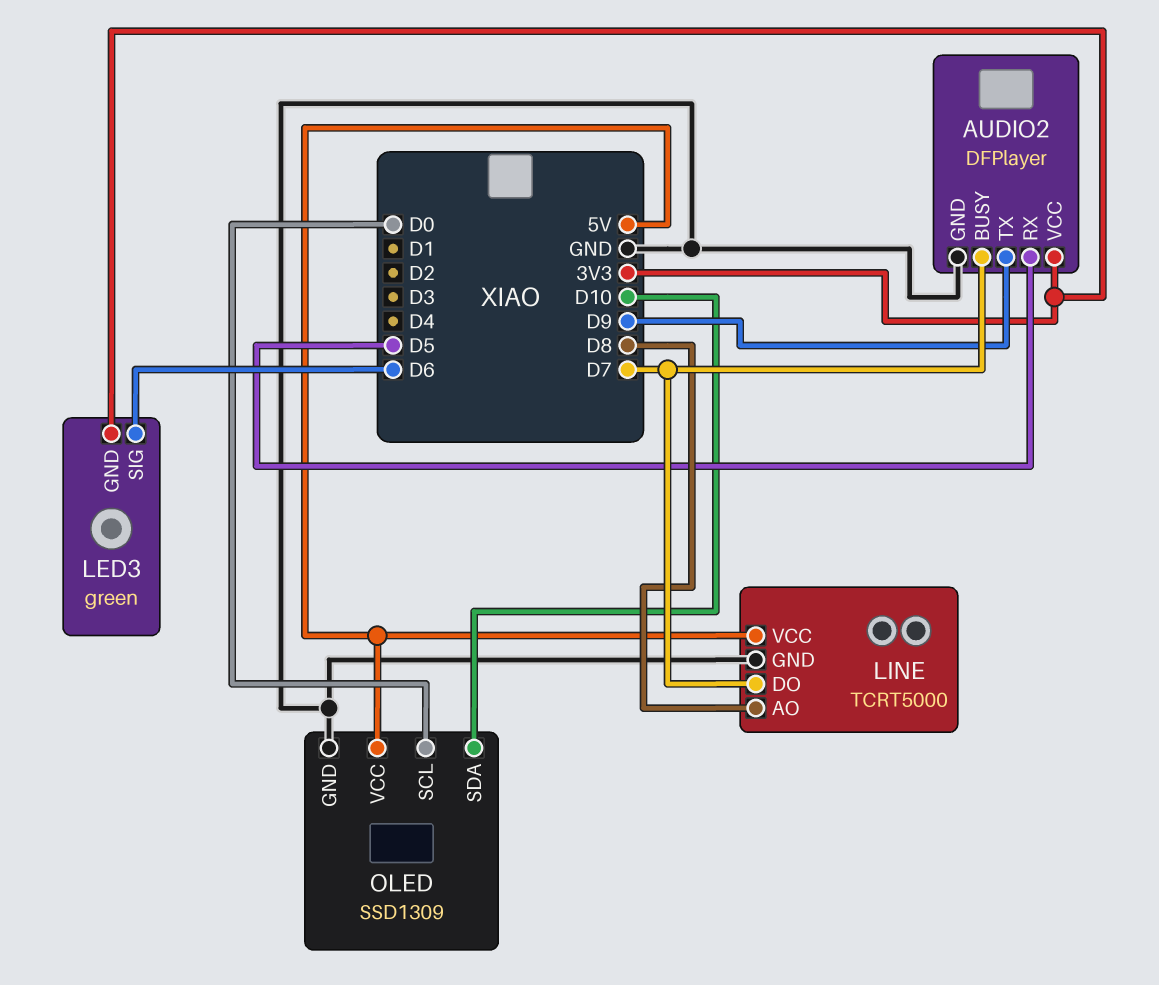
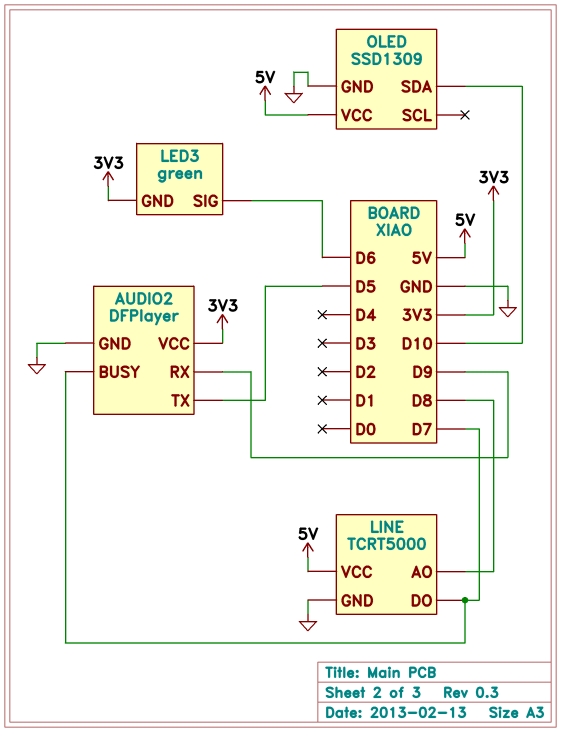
AUDIO2 pin RX: D5 -> D9
AUDIO2 pin TX: D9 -> D5
OLED pin SCL: D0 -> none

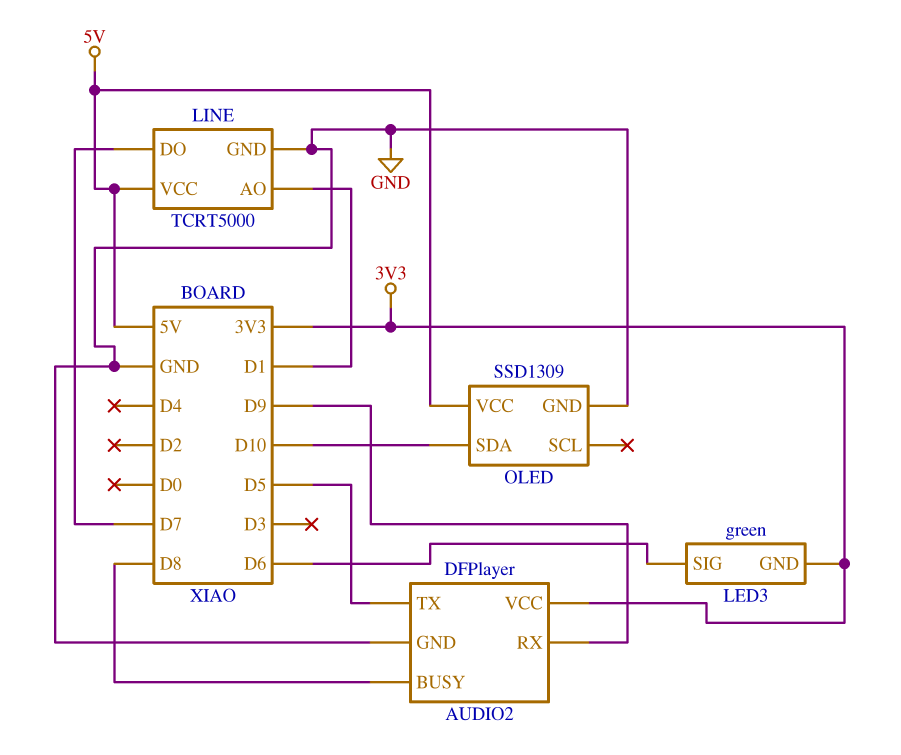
AUDIO2 pin BUSY: D7 -> D8
LINE pin AO: D8 -> D1

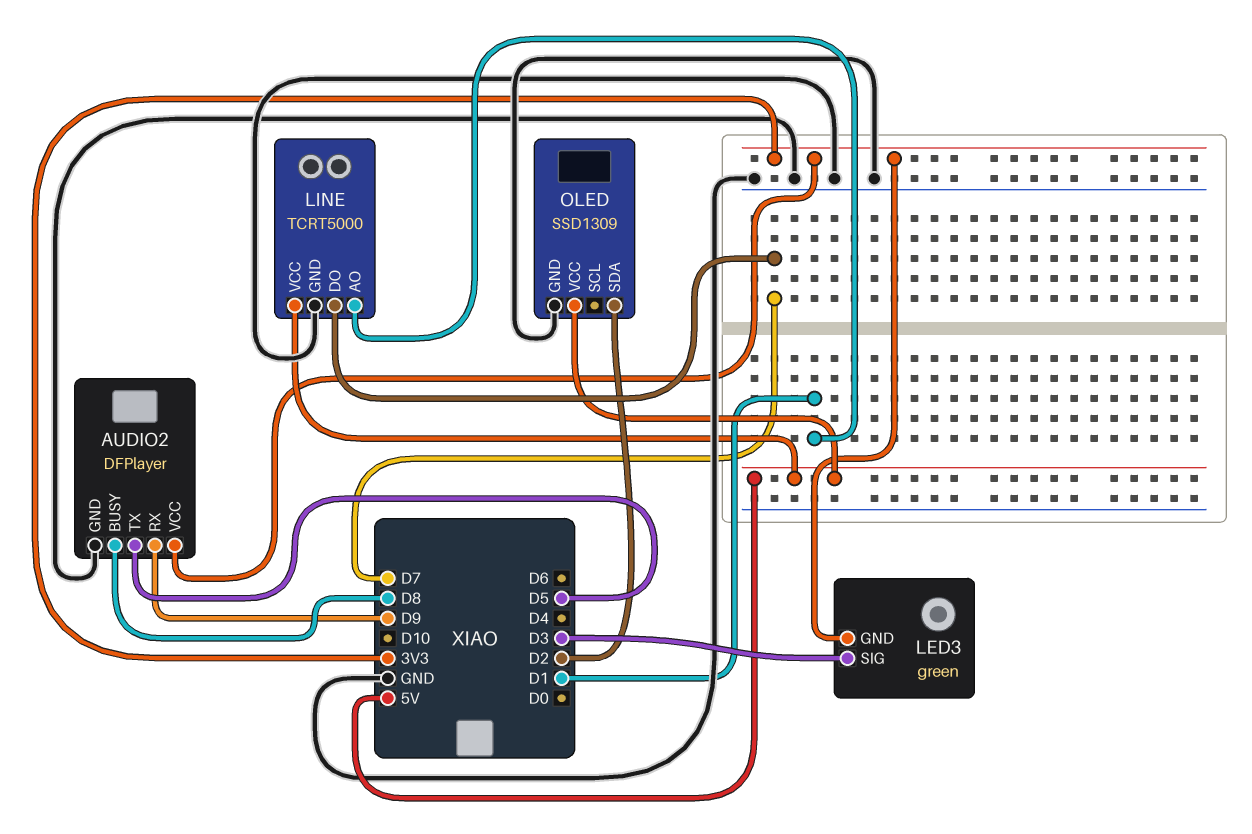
LED3 pin SIG: D6 -> D3
OLED pin SDA: D10 -> D2

